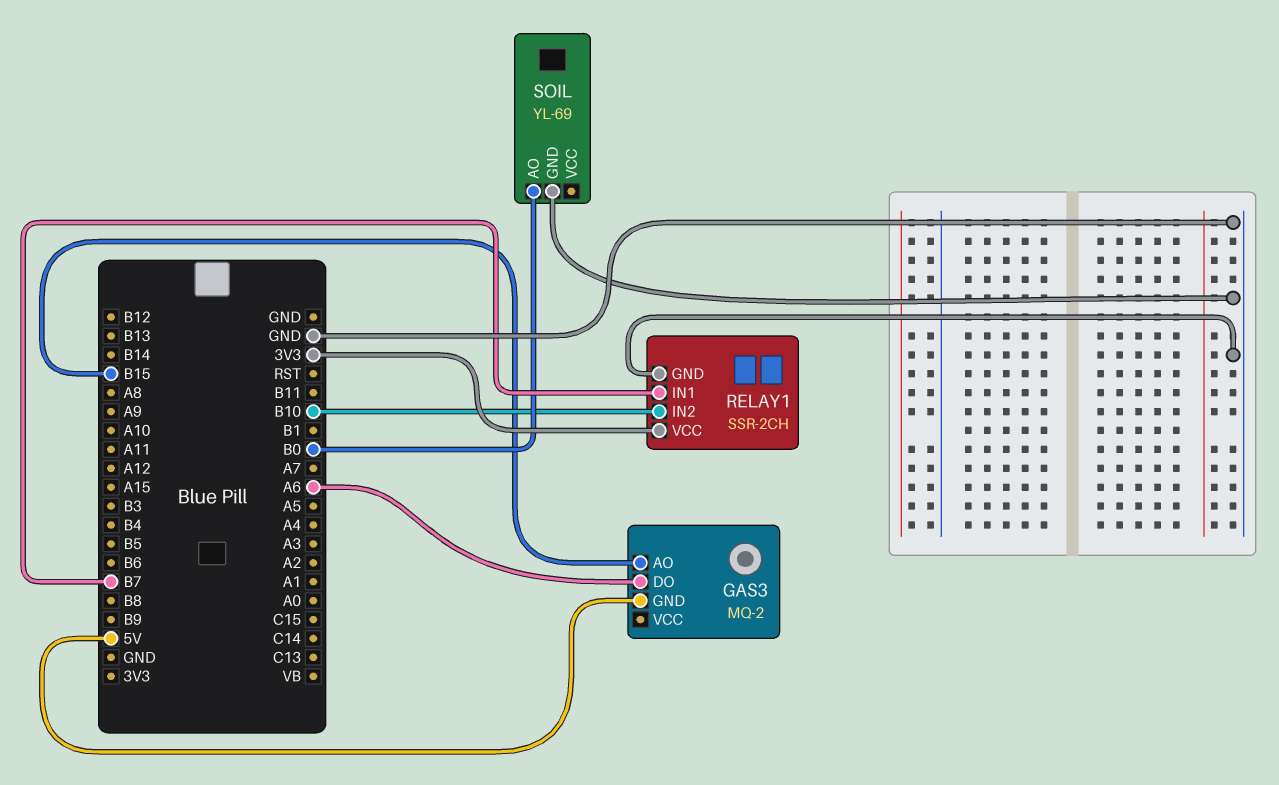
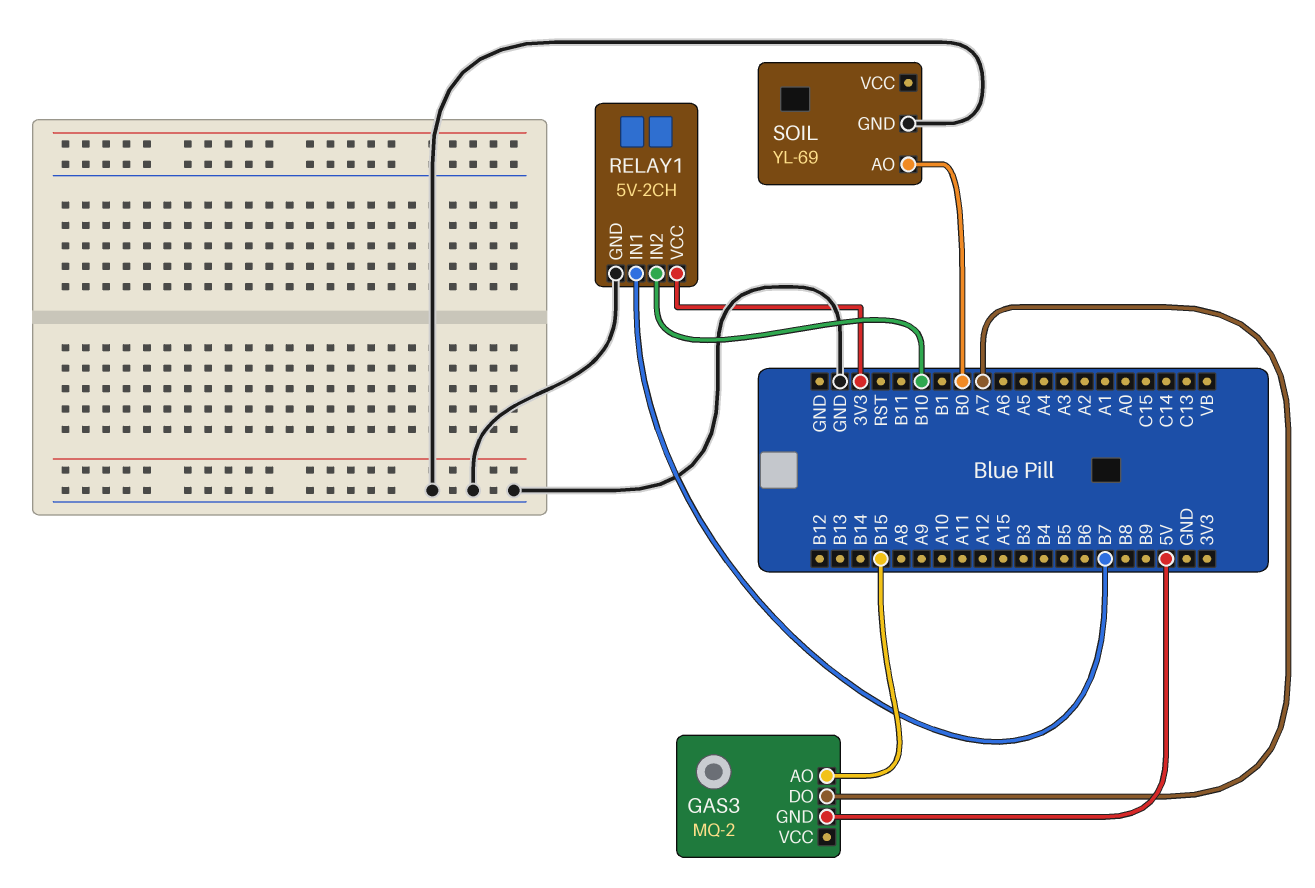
GAS3 pin DO: A6 -> A7
RELAY1: SSR-2CH -> 5V-2CH

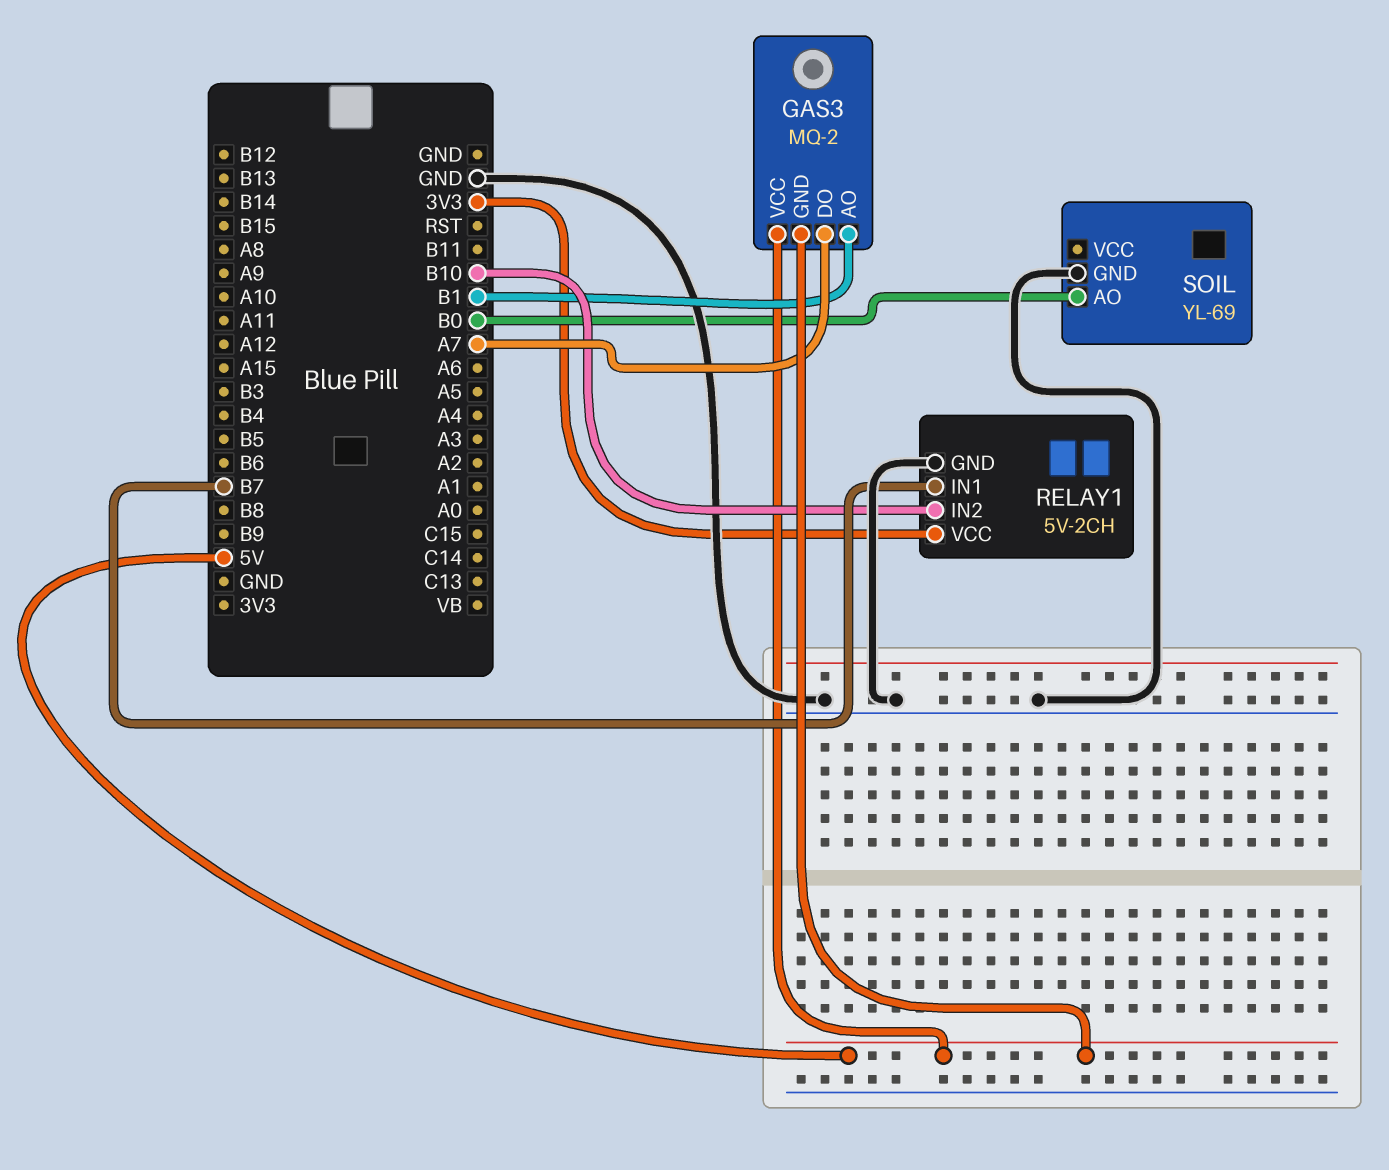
GAS3 pin AO: B15 -> B1
GAS3 pin VCC: none -> 5V

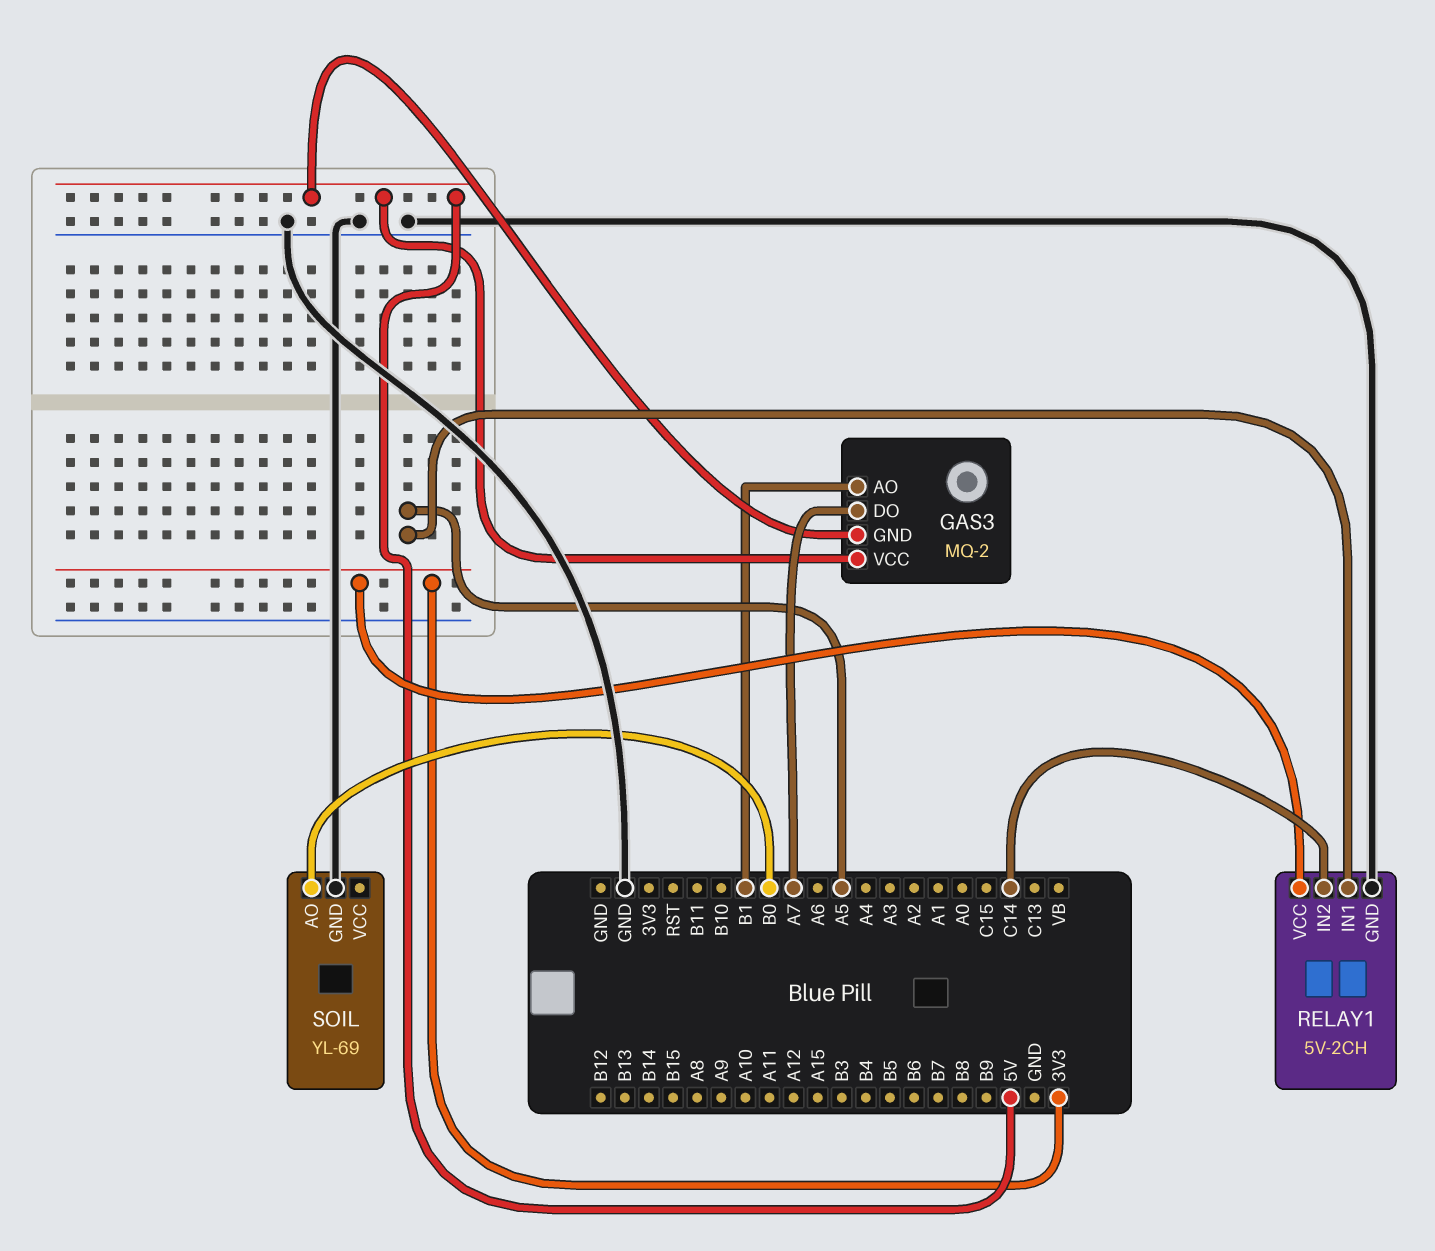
RELAY1 pin IN1: B7 -> A5
RELAY1 pin IN2: B10 -> C14

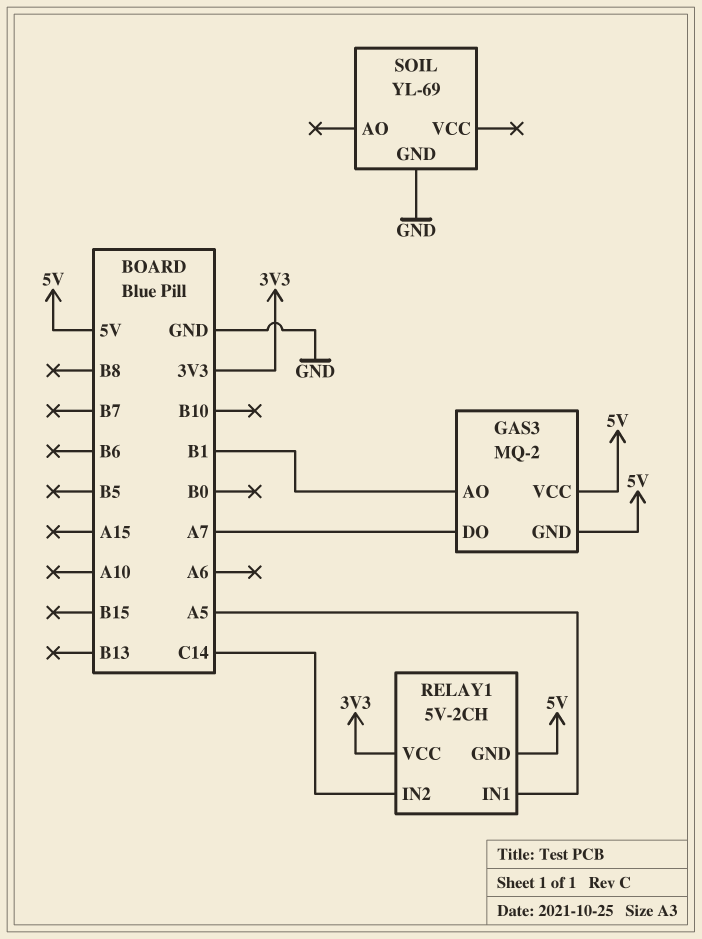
RELAY1 pin GND: GND -> 5V
SOIL pin AO: B0 -> none

